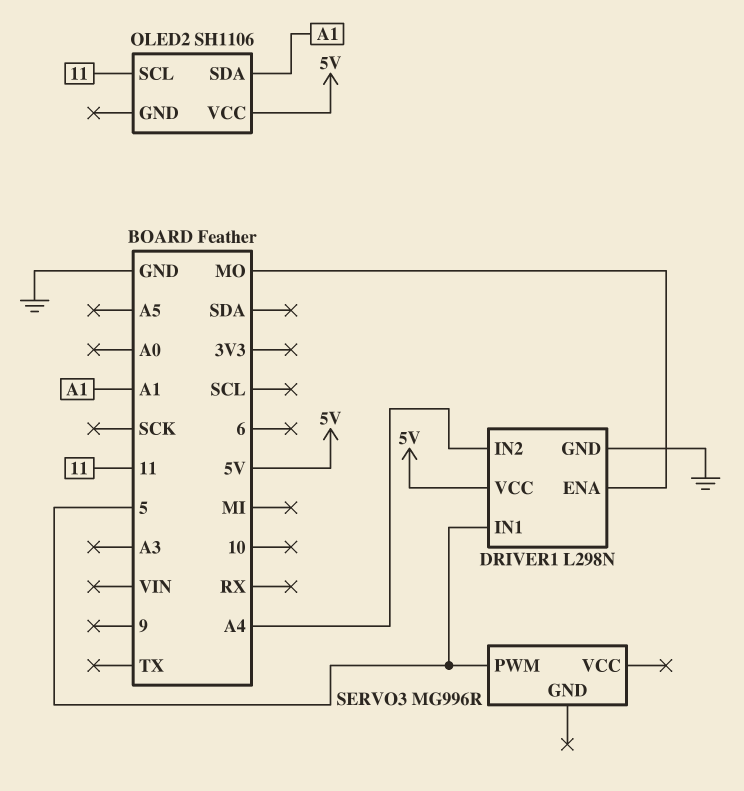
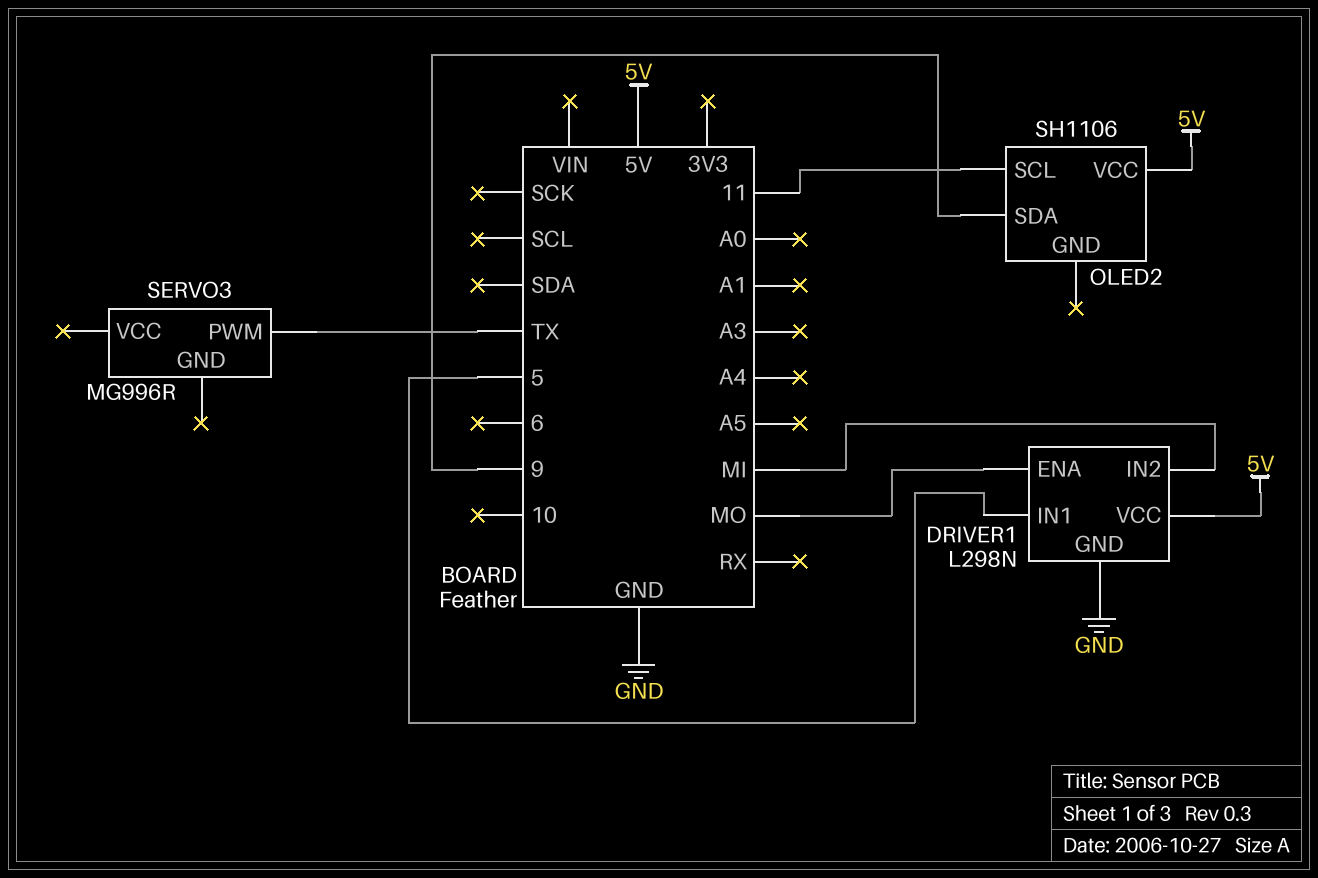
DRIVER1 pin IN2: A4 -> MI
OLED2 pin SDA: A1 -> 9
SERVO3 pin PWM: 5 -> TX

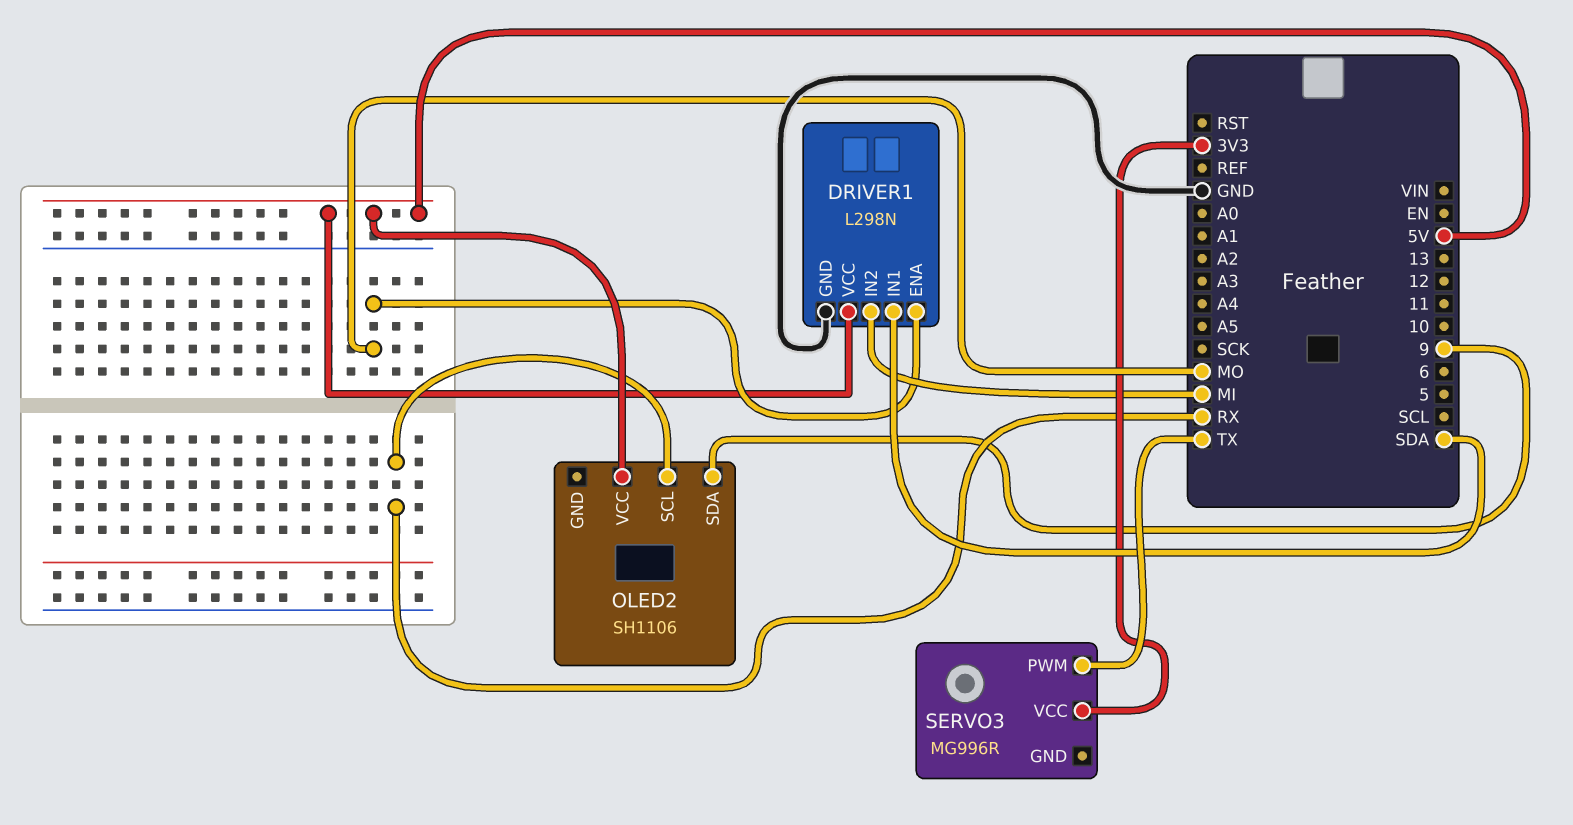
DRIVER1 pin IN1: 5 -> SDA
OLED2 pin SCL: 11 -> RX
SERVO3 pin VCC: none -> 3V3

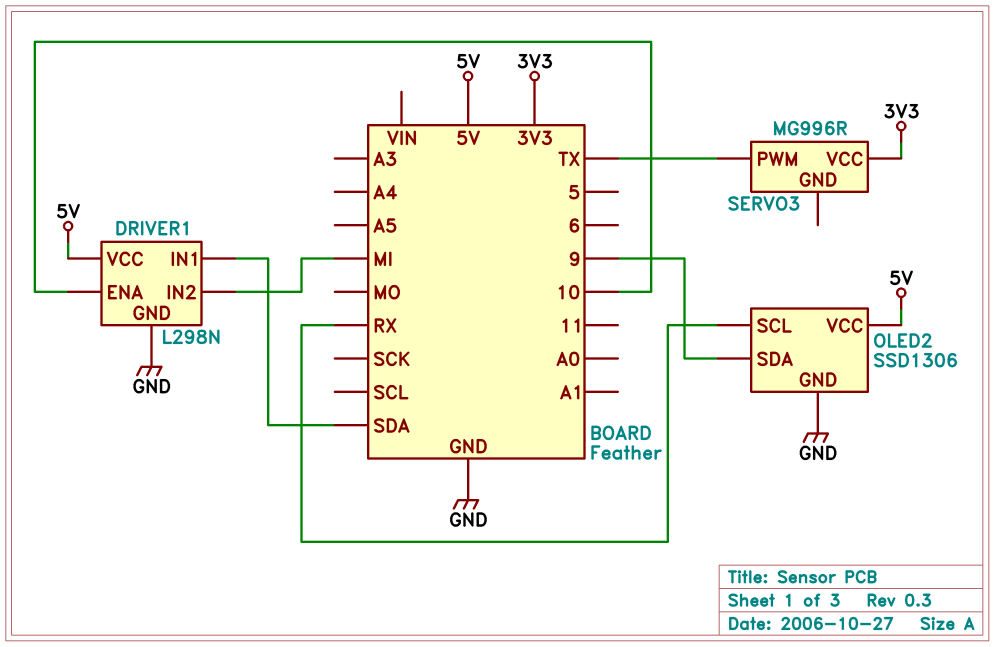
DRIVER1 pin ENA: MO -> 10
OLED2: SH1106 -> SSD1306
OLED2 pin GND: none -> GND

